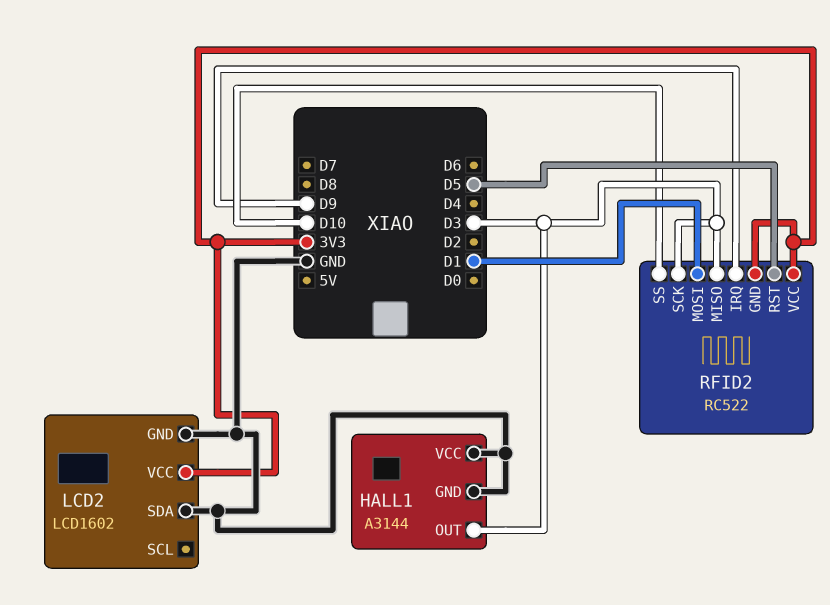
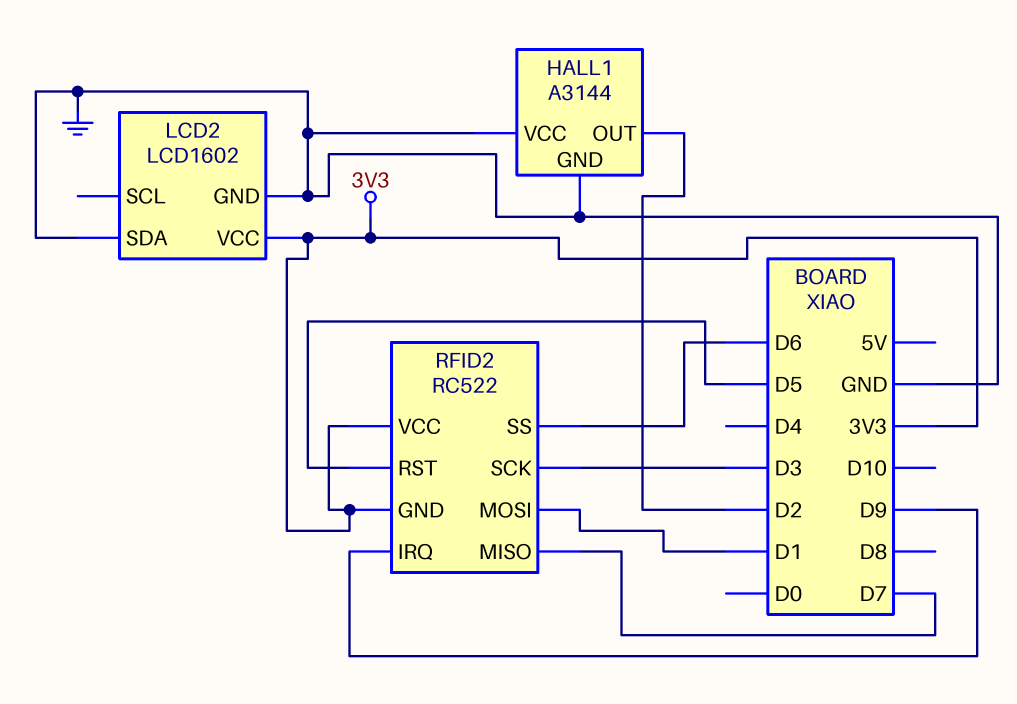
HALL1 pin OUT: D3 -> D2
RFID2 pin MISO: D3 -> D7
RFID2 pin SS: D10 -> D6

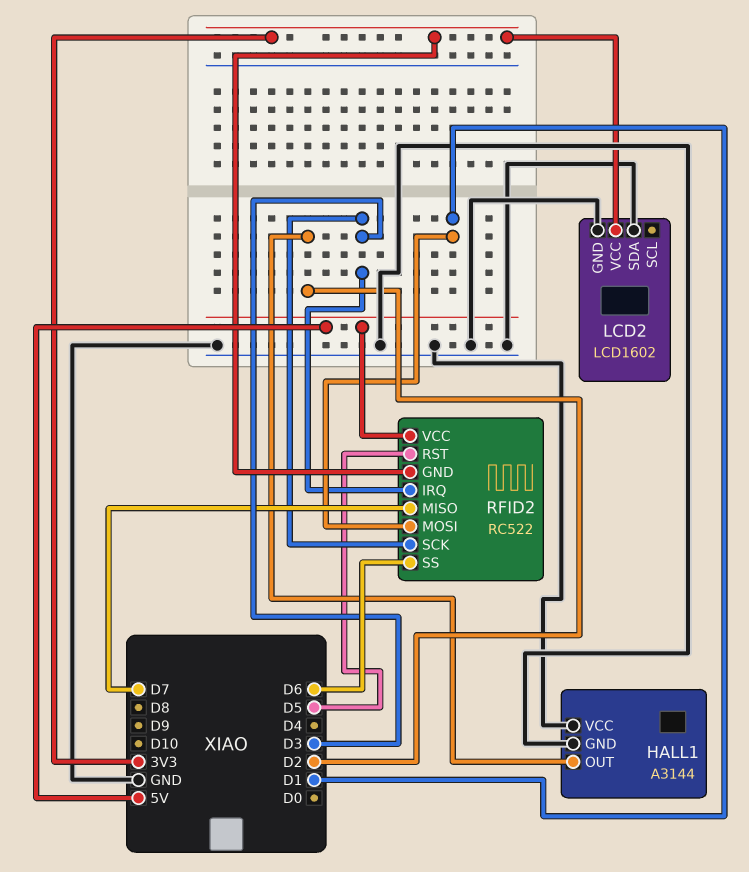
RFID2 pin IRQ: D9 -> D3
RFID2 pin VCC: 3V3 -> 5V

